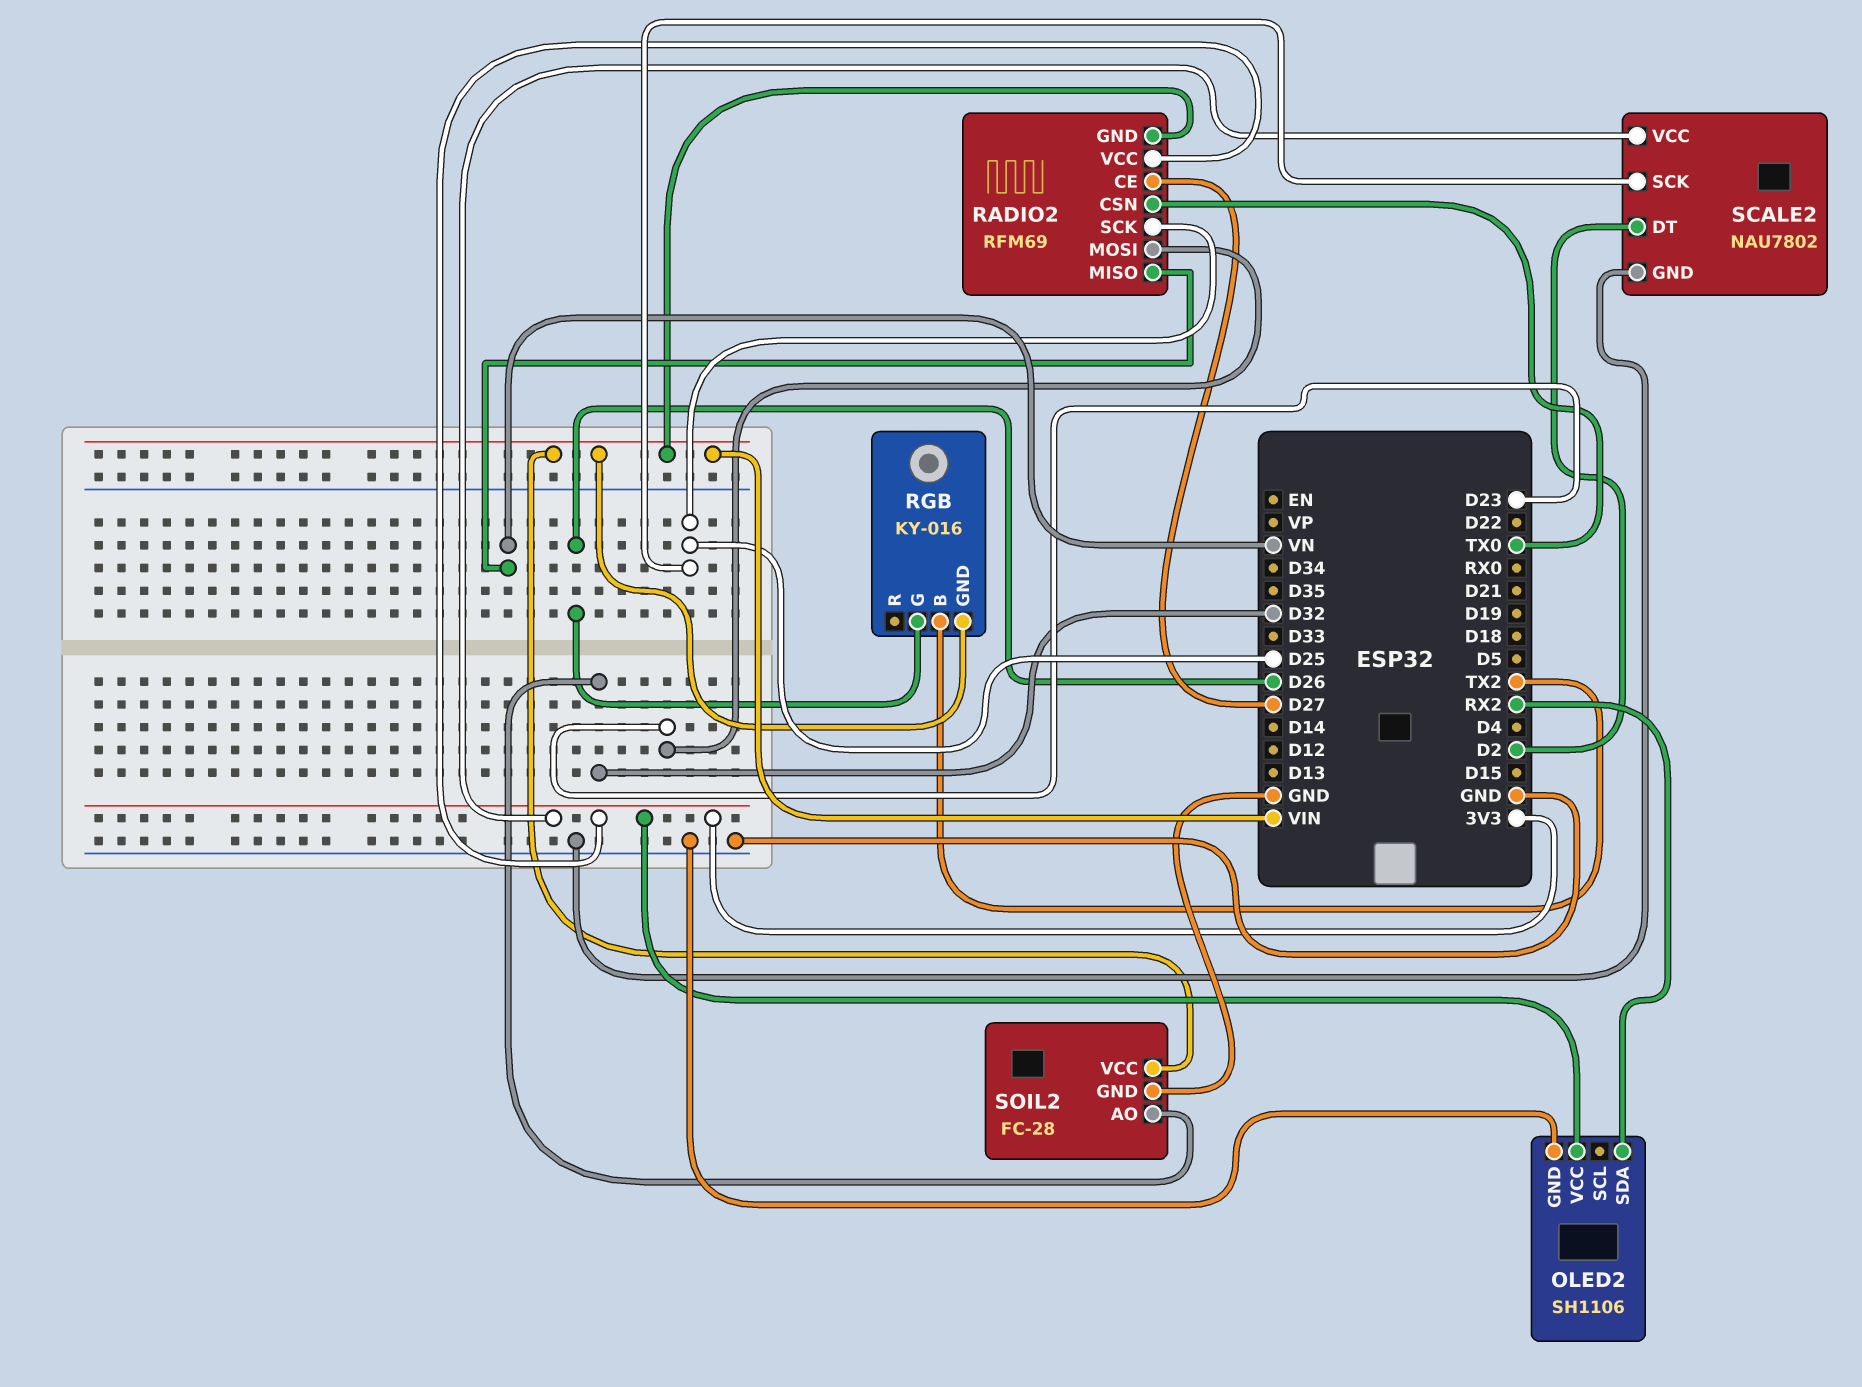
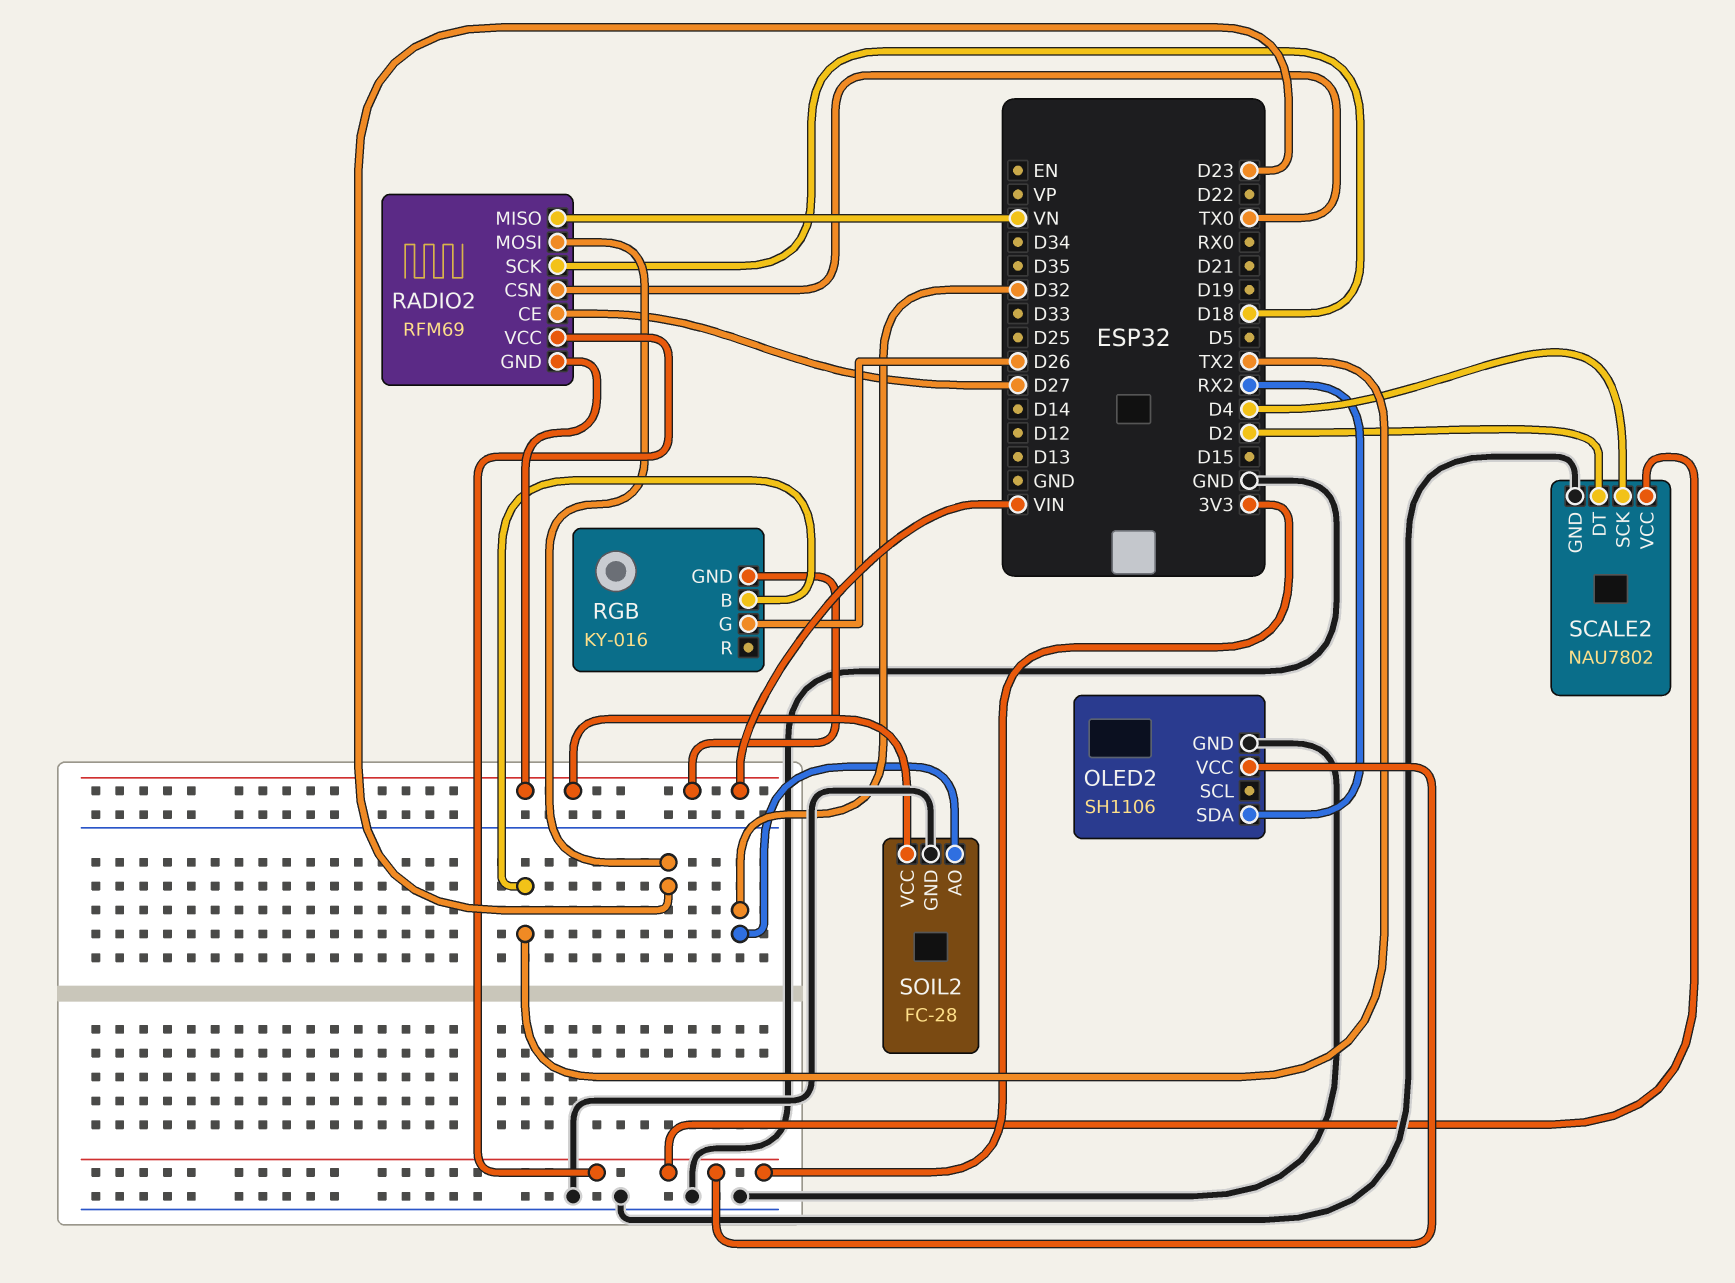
RADIO2 pin SCK: D25 -> D18
SCALE2 pin SCK: D25 -> D4

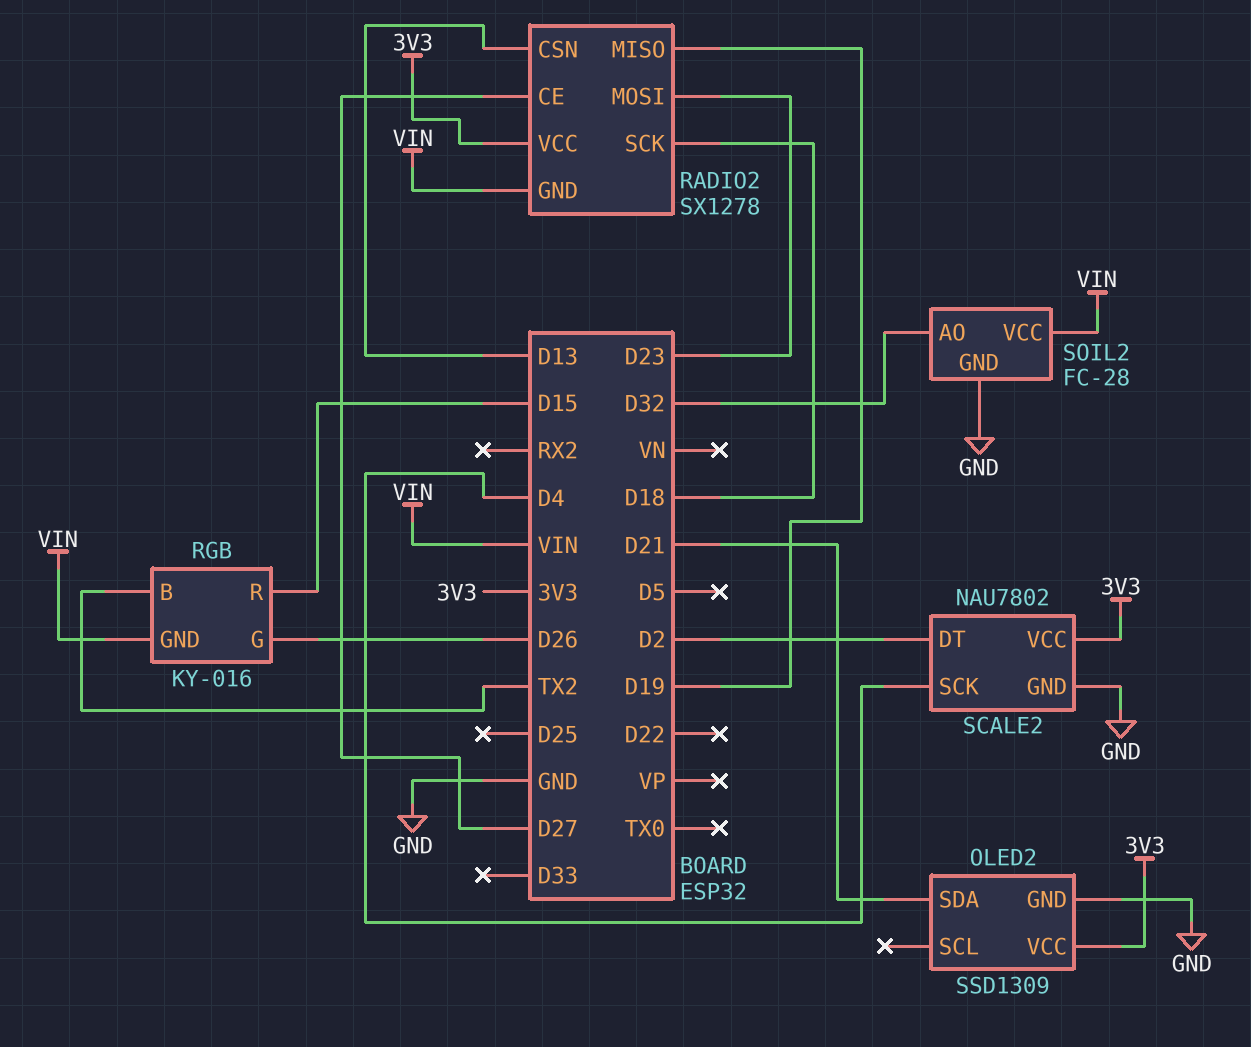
OLED2: SH1106 -> SSD1309
OLED2 pin SDA: RX2 -> D21
RADIO2: RFM69 -> SX1278
RADIO2 pin CSN: TX0 -> D13
RADIO2 pin MISO: VN -> D19
RGB pin R: none -> D15

